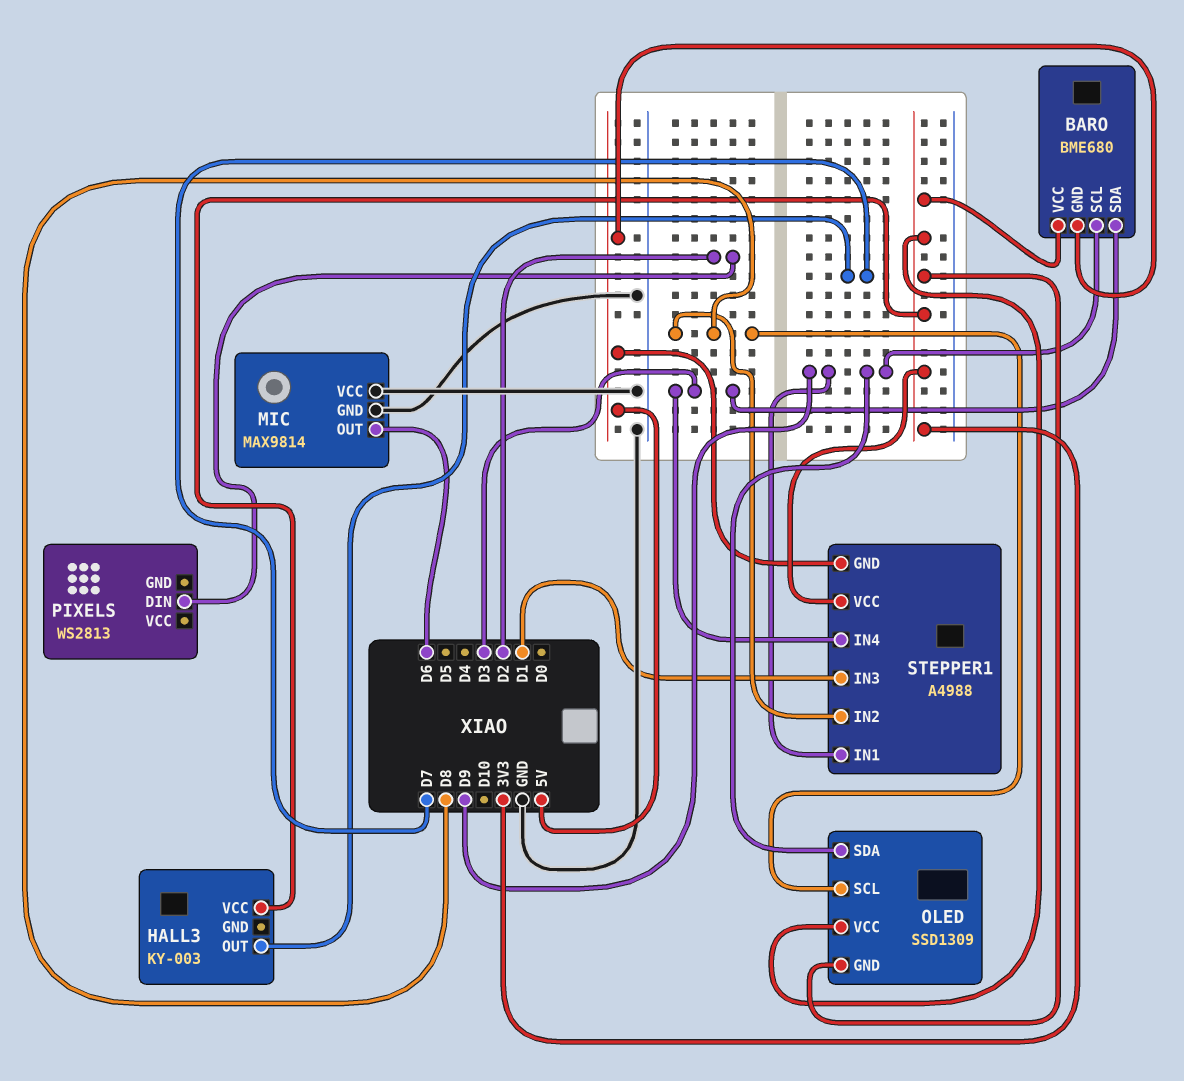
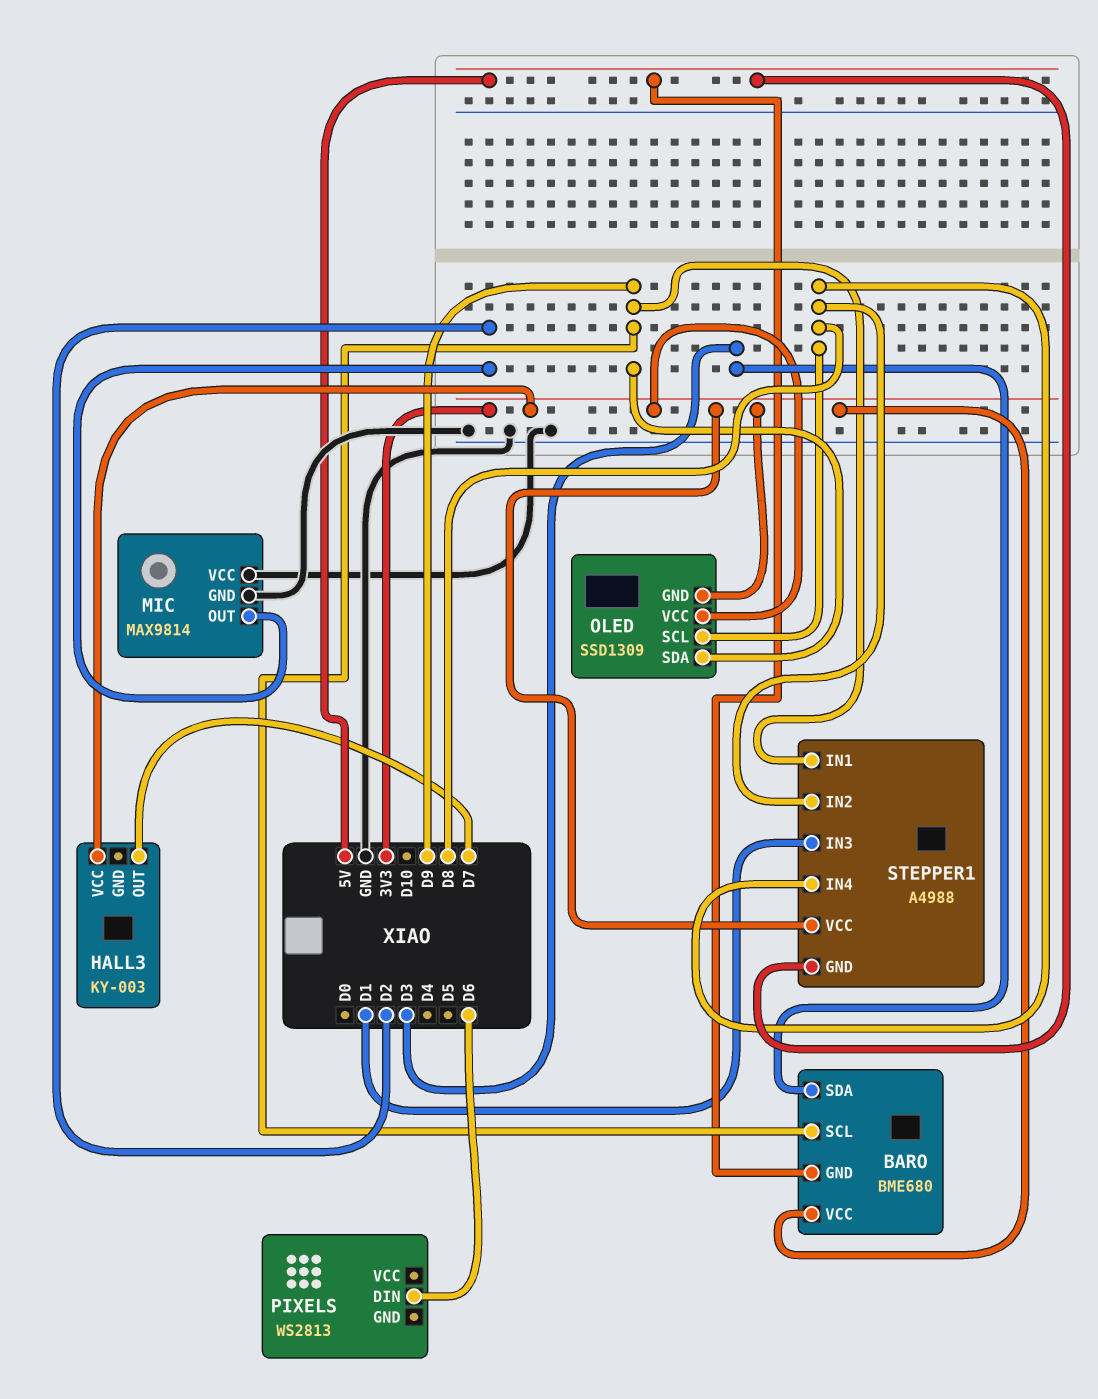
MIC pin OUT: D6 -> D2
PIXELS pin DIN: D2 -> D6
STEPPER1 pin IN4: D3 -> D8

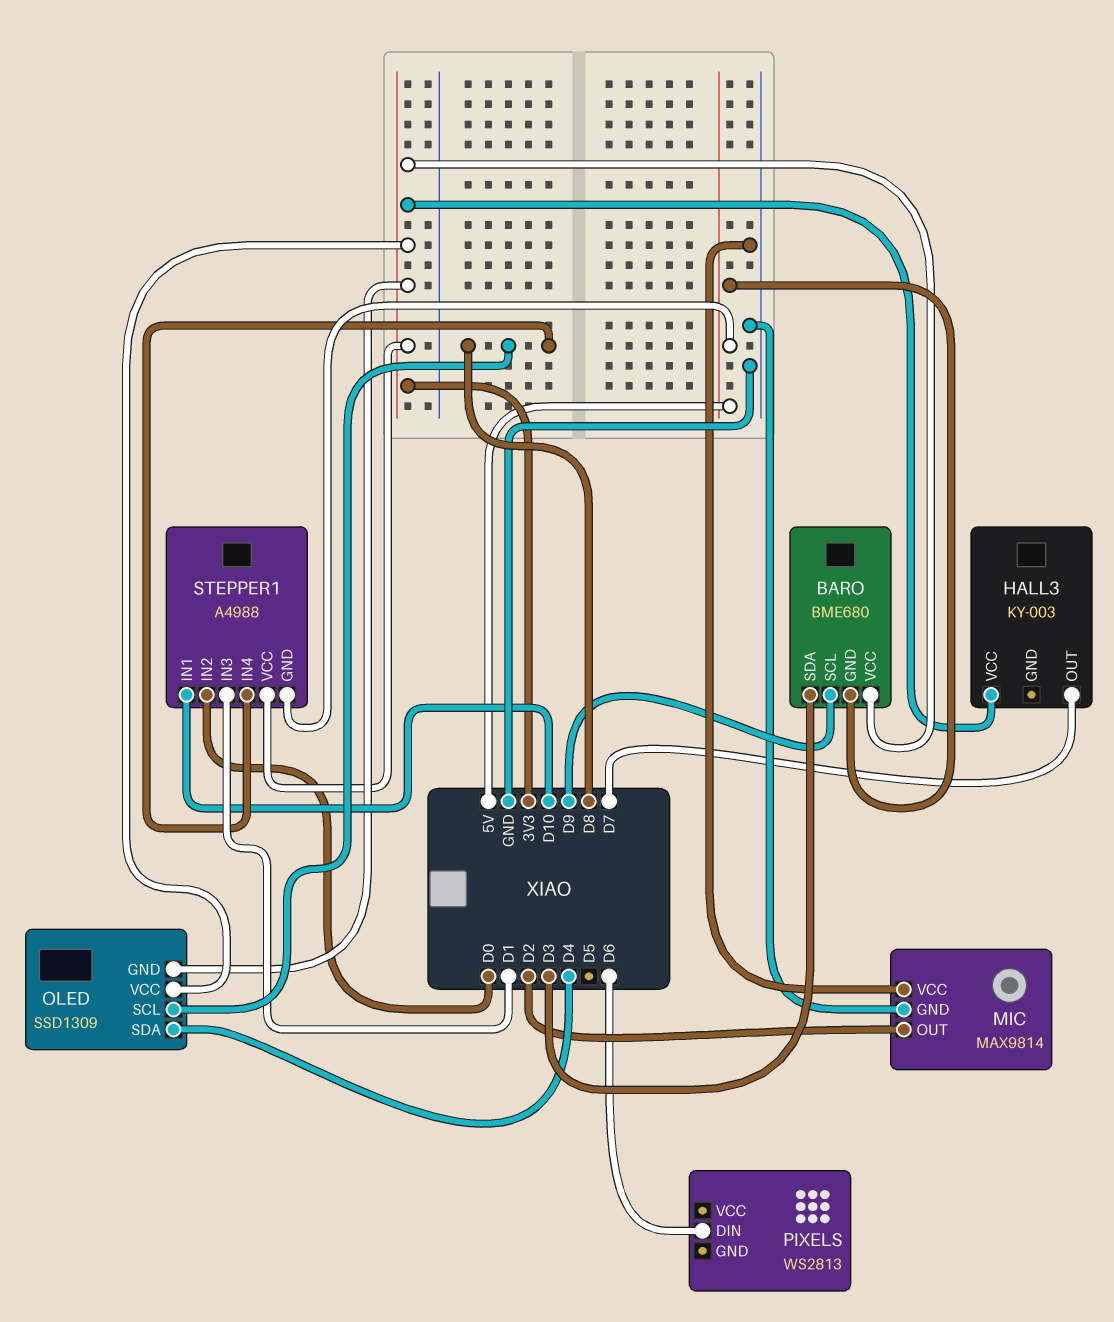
OLED pin SDA: D9 -> D4
STEPPER1 pin IN1: D9 -> D10
STEPPER1 pin IN2: D8 -> D0

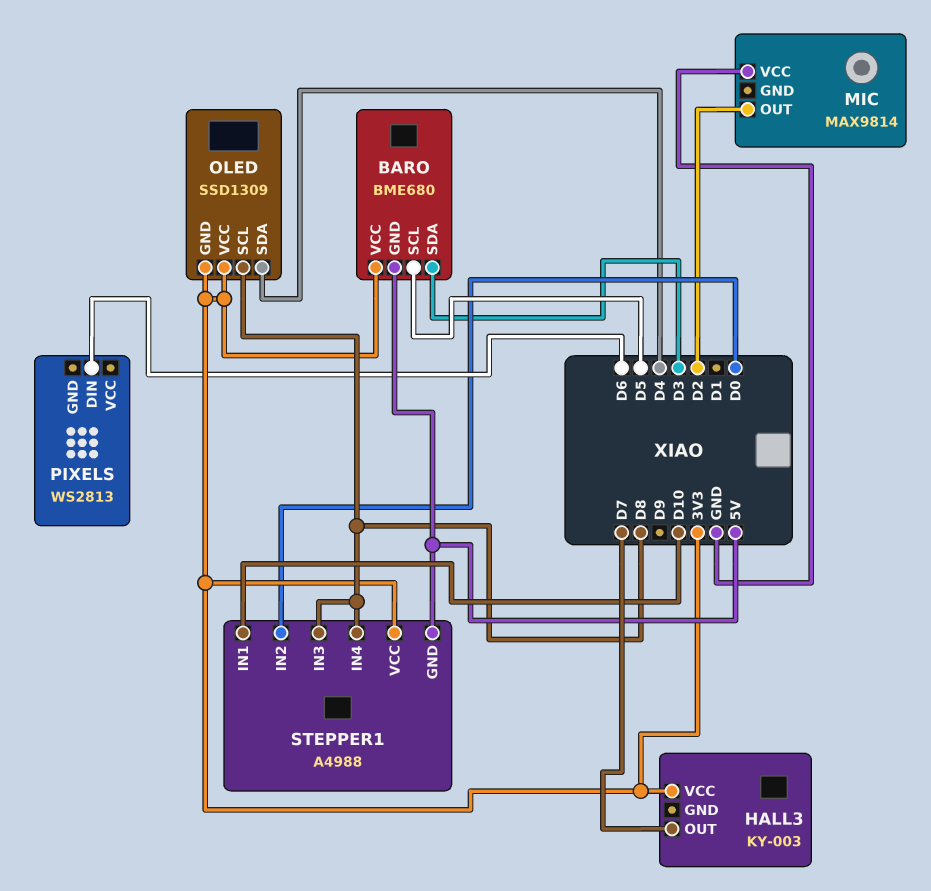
BARO pin SCL: D9 -> D5
MIC pin GND: GND -> none
STEPPER1 pin IN3: D1 -> D8

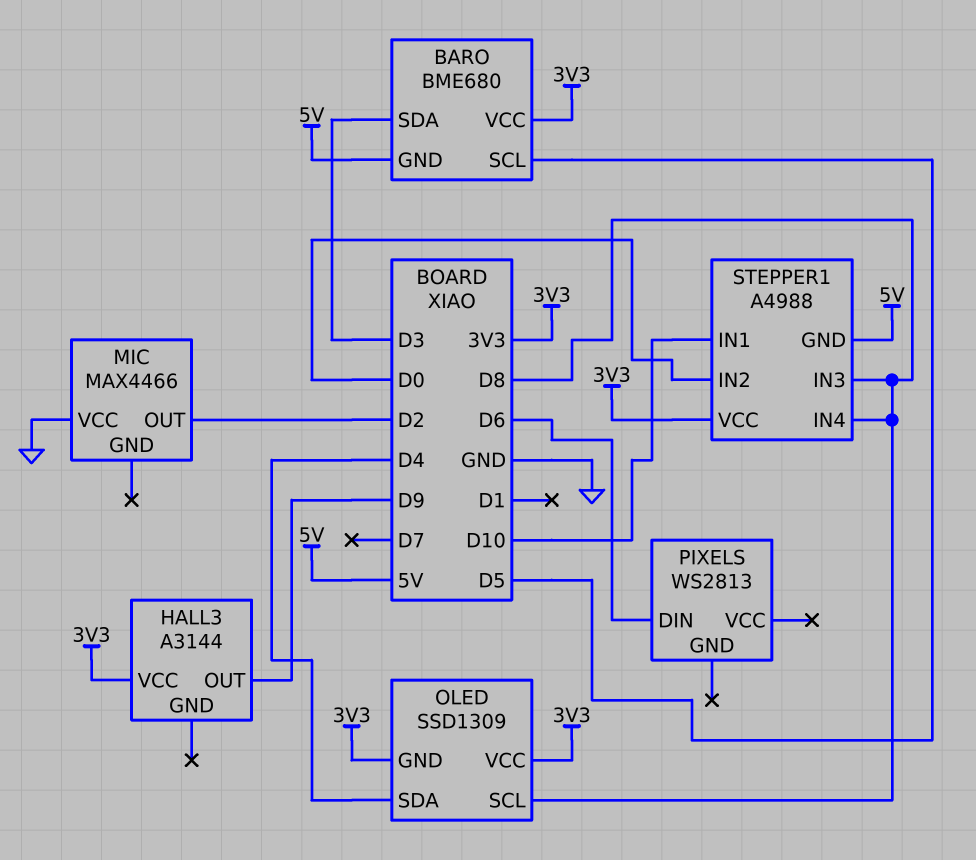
HALL3: KY-003 -> A3144
HALL3 pin OUT: D7 -> D9
MIC: MAX9814 -> MAX4466

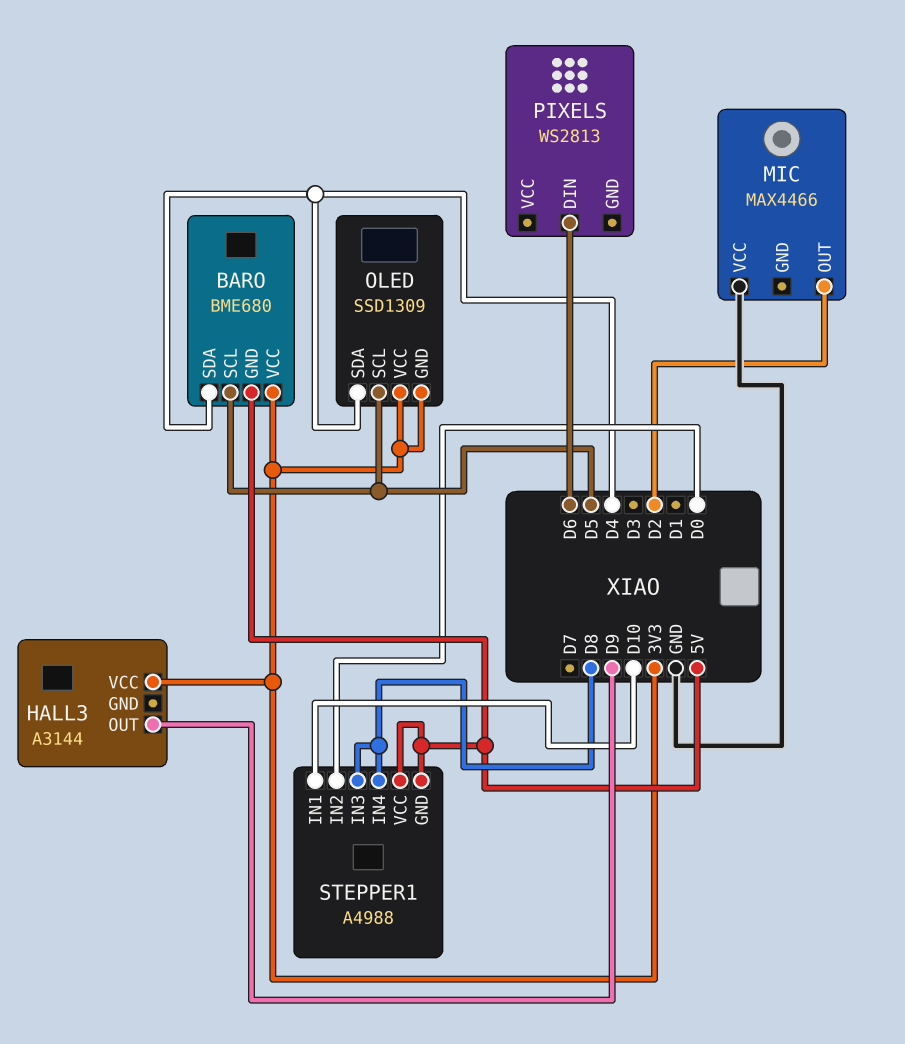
BARO pin SDA: D3 -> D4
OLED pin SCL: D8 -> D5
STEPPER1 pin VCC: 3V3 -> 5V

